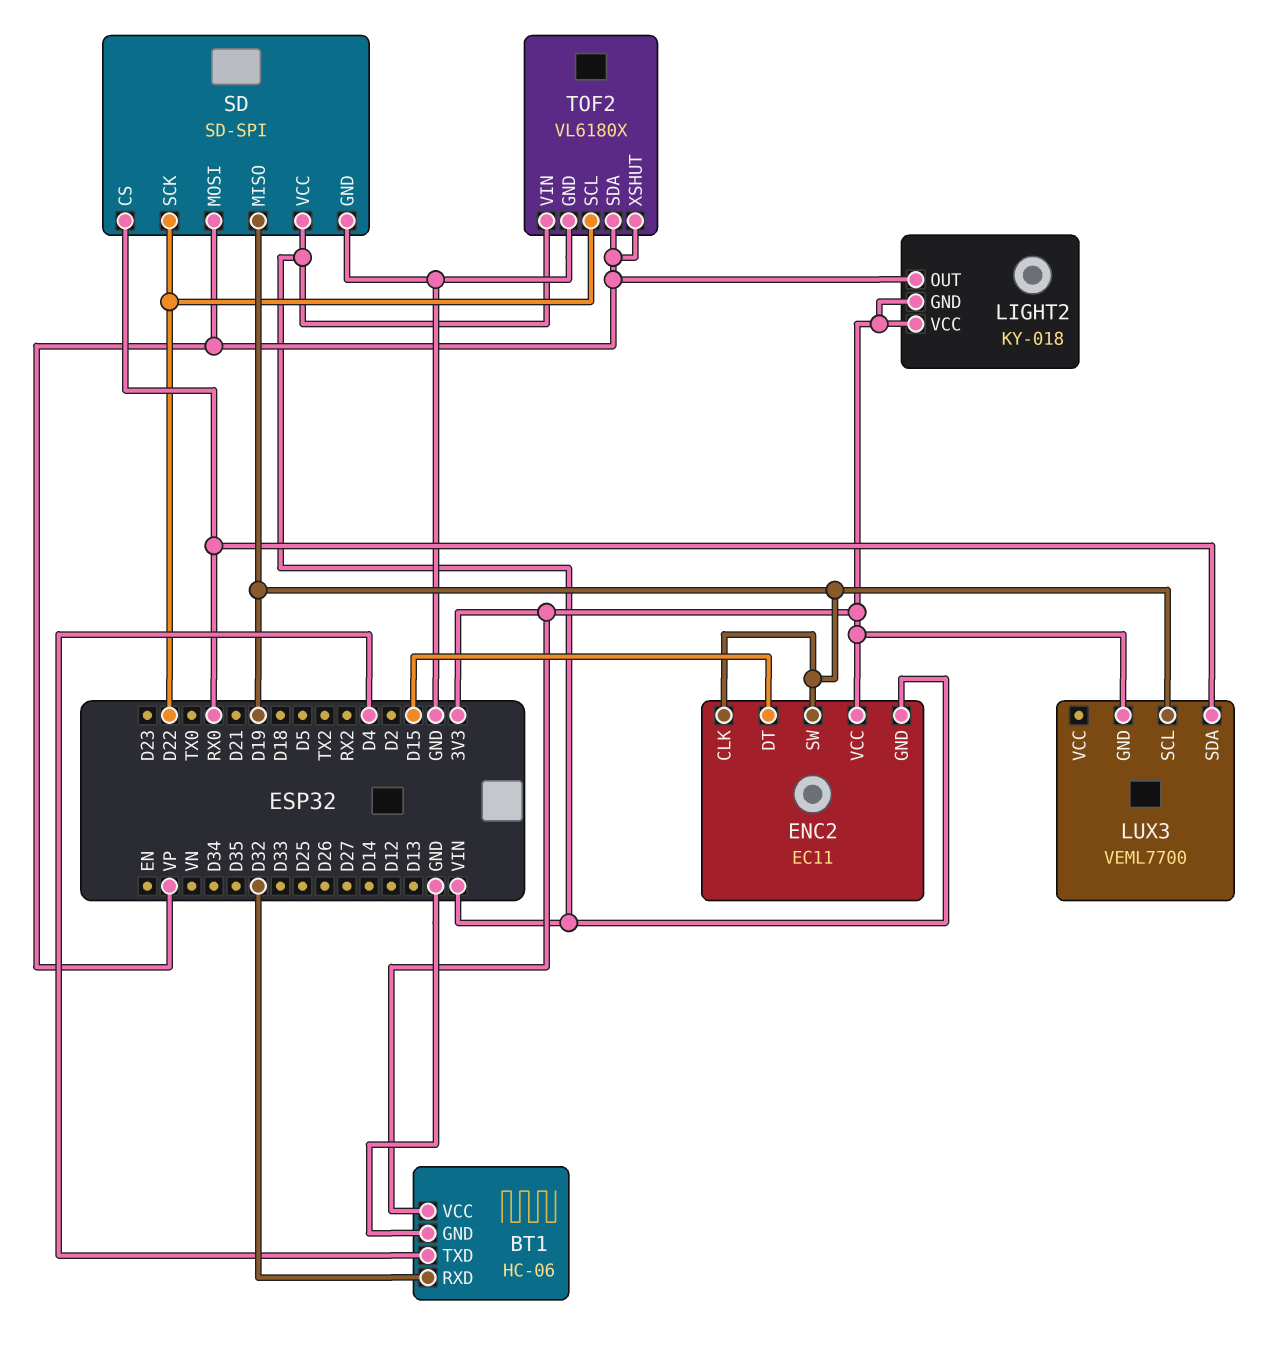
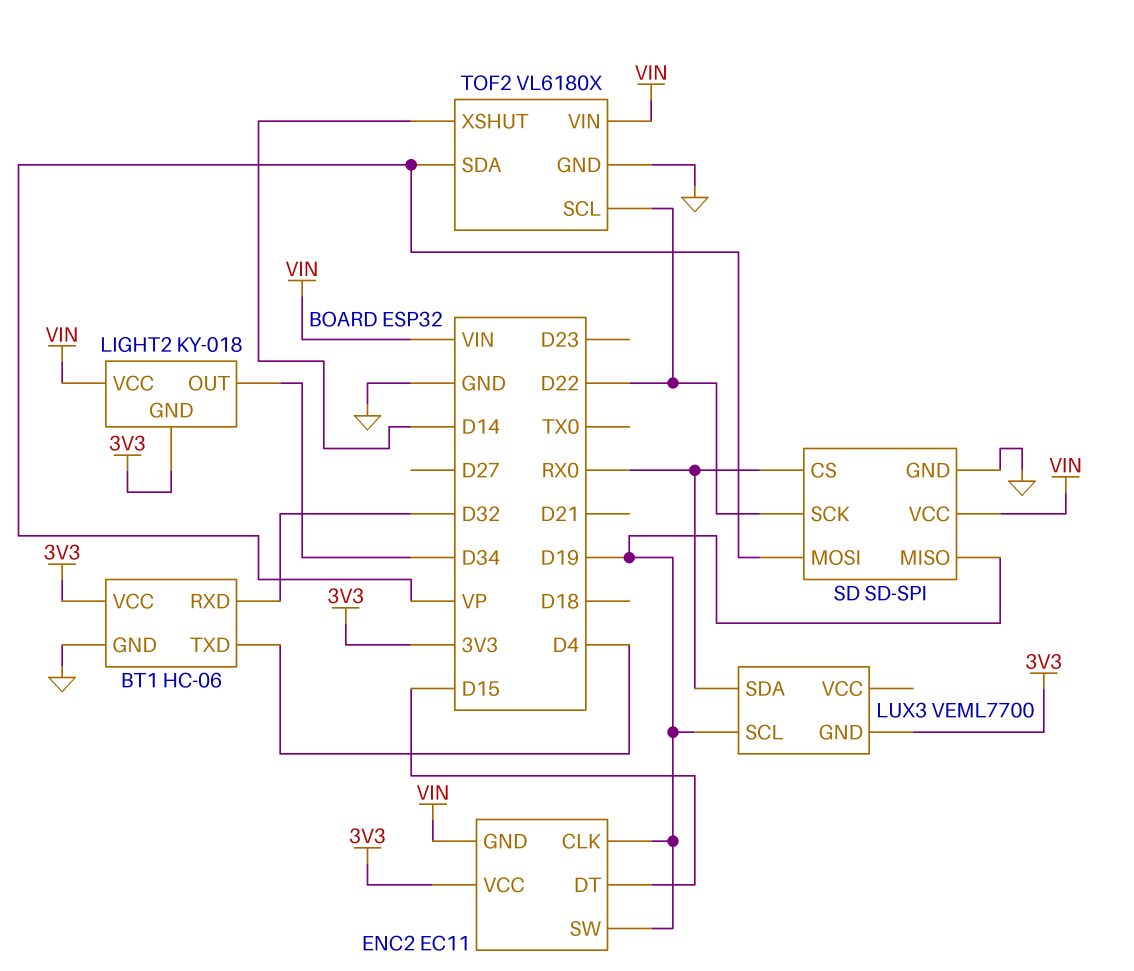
LIGHT2 pin OUT: VP -> D34
LIGHT2 pin VCC: 3V3 -> VIN
TOF2 pin XSHUT: VP -> D14

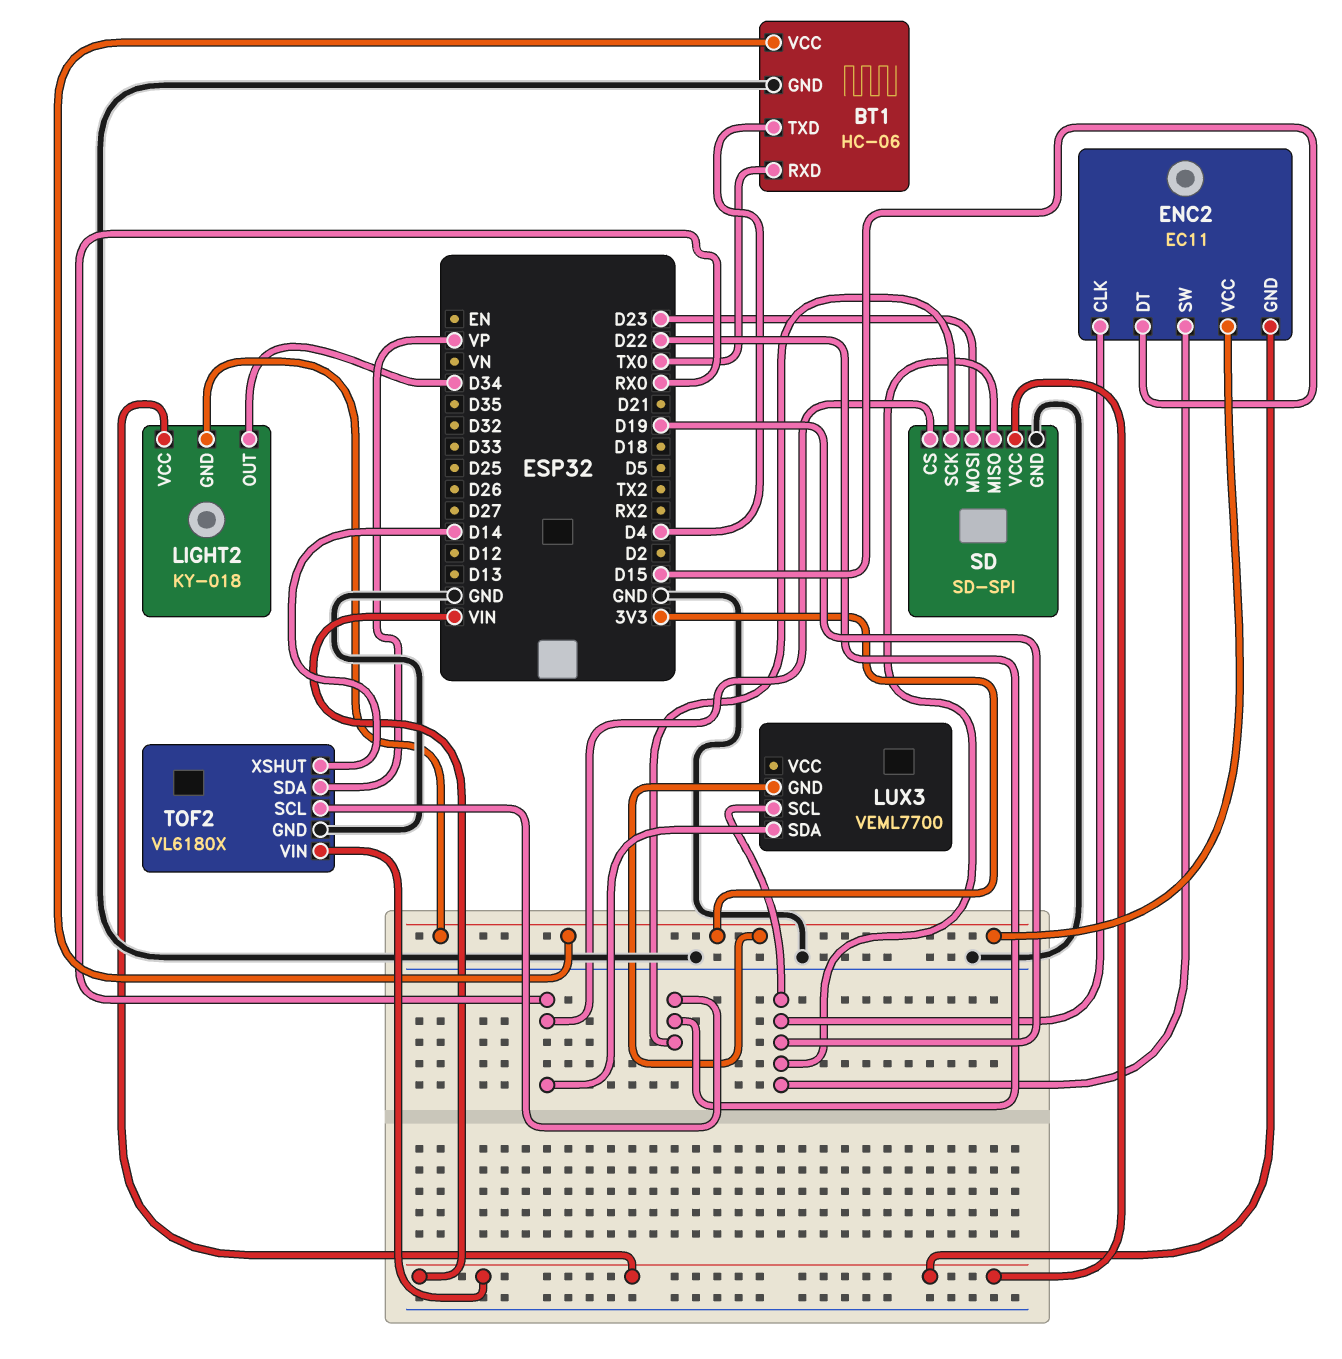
BT1 pin RXD: D32 -> TX0
SD pin MOSI: VP -> D23

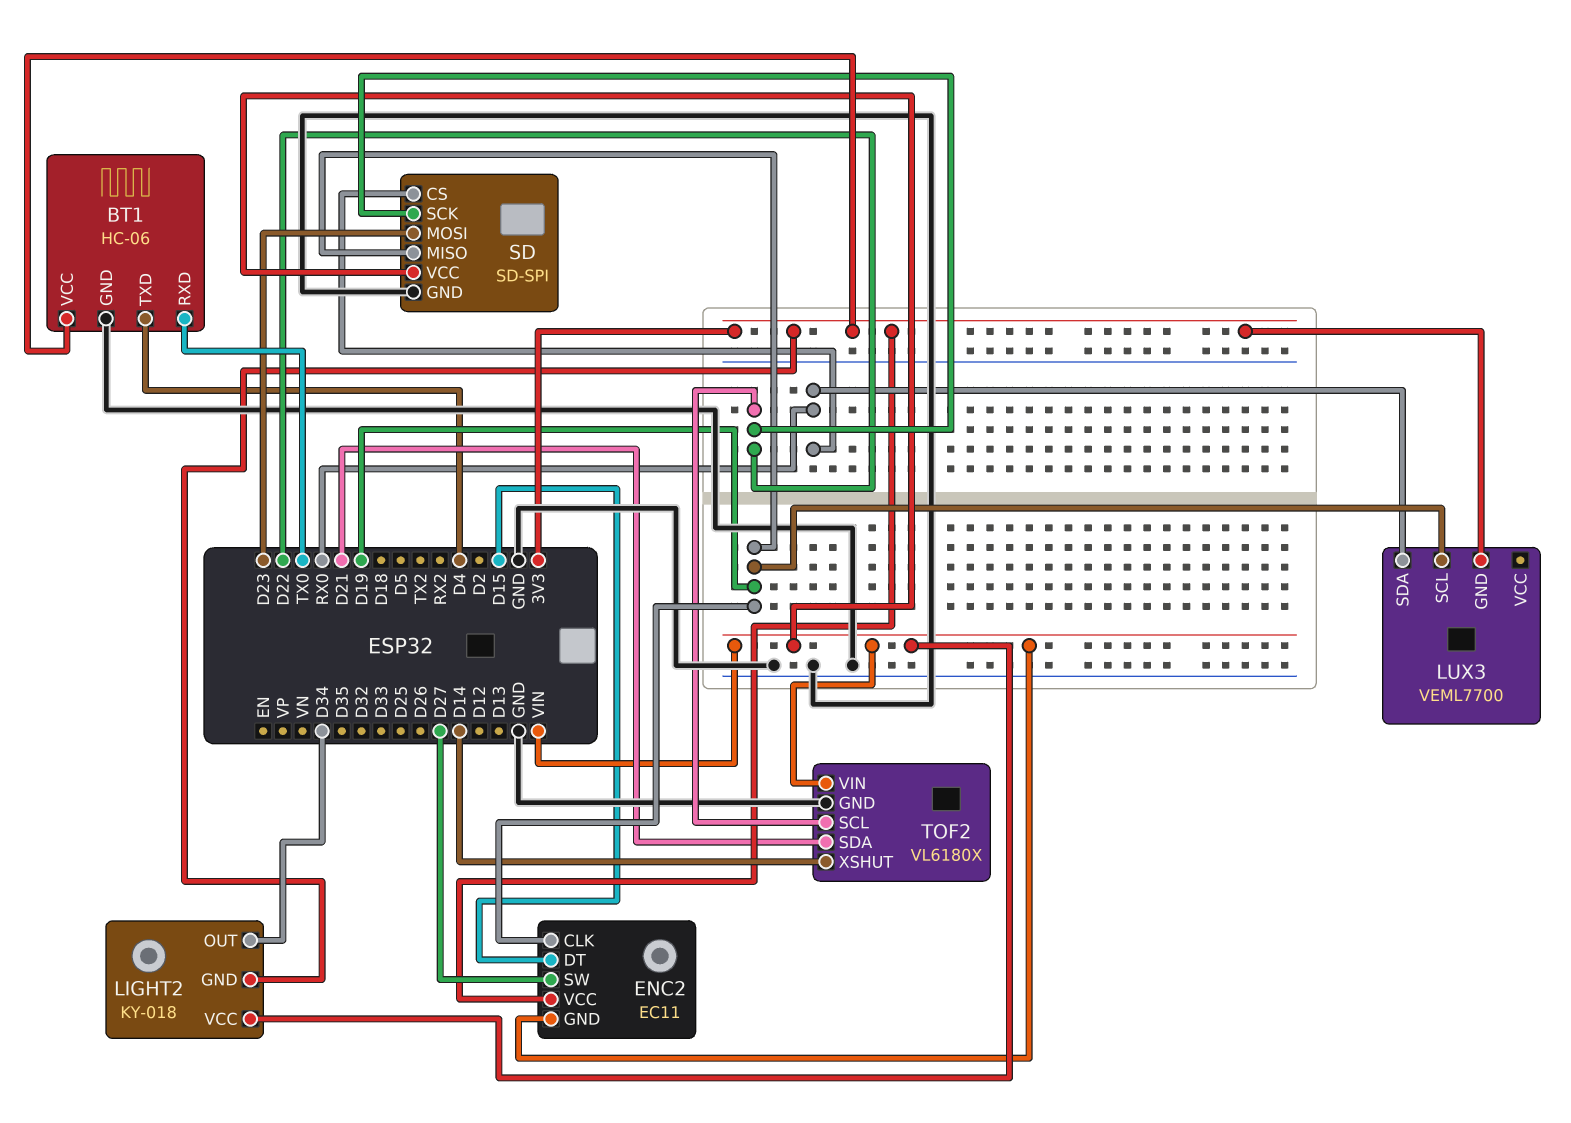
ENC2 pin SW: D19 -> D27
TOF2 pin SDA: VP -> D21

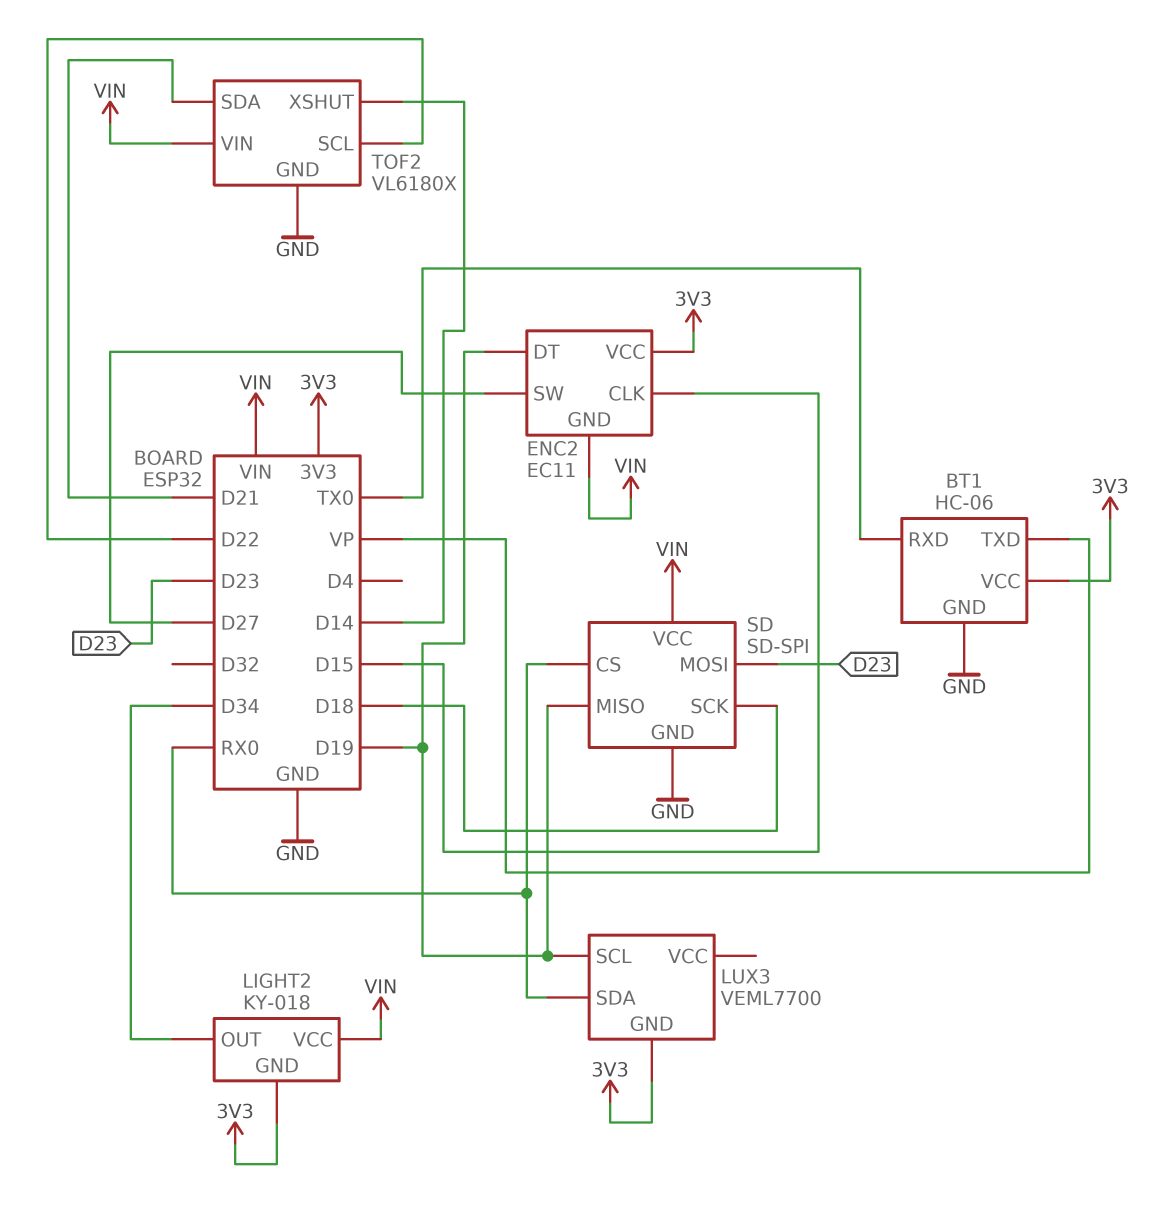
BT1 pin TXD: D4 -> VP
ENC2 pin CLK: D19 -> D15
ENC2 pin DT: D15 -> D19
SD pin SCK: D22 -> D18

